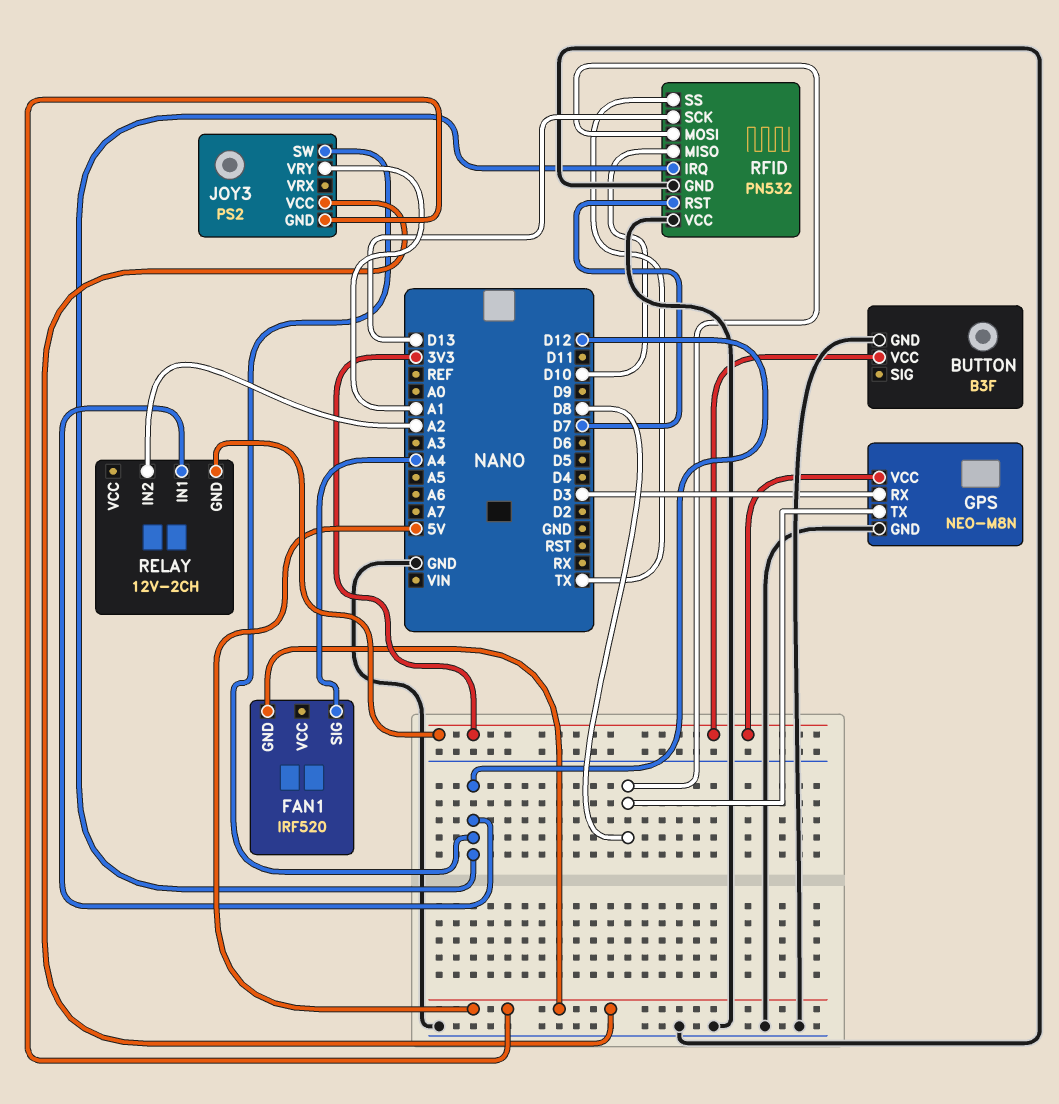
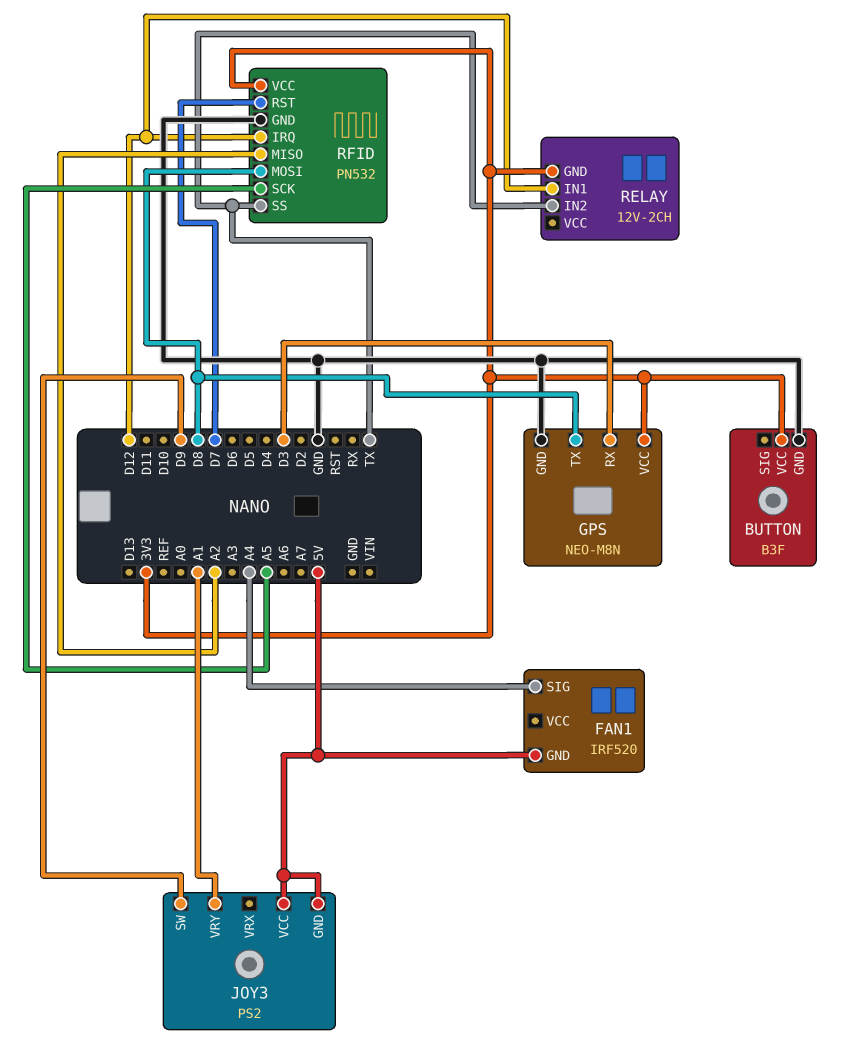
JOY3 pin SW: D12 -> D9
RELAY pin IN2: A2 -> TX
RFID pin MISO: D10 -> A2
RFID pin SCK: D13 -> A5
RFID pin VCC: GND -> 3V3

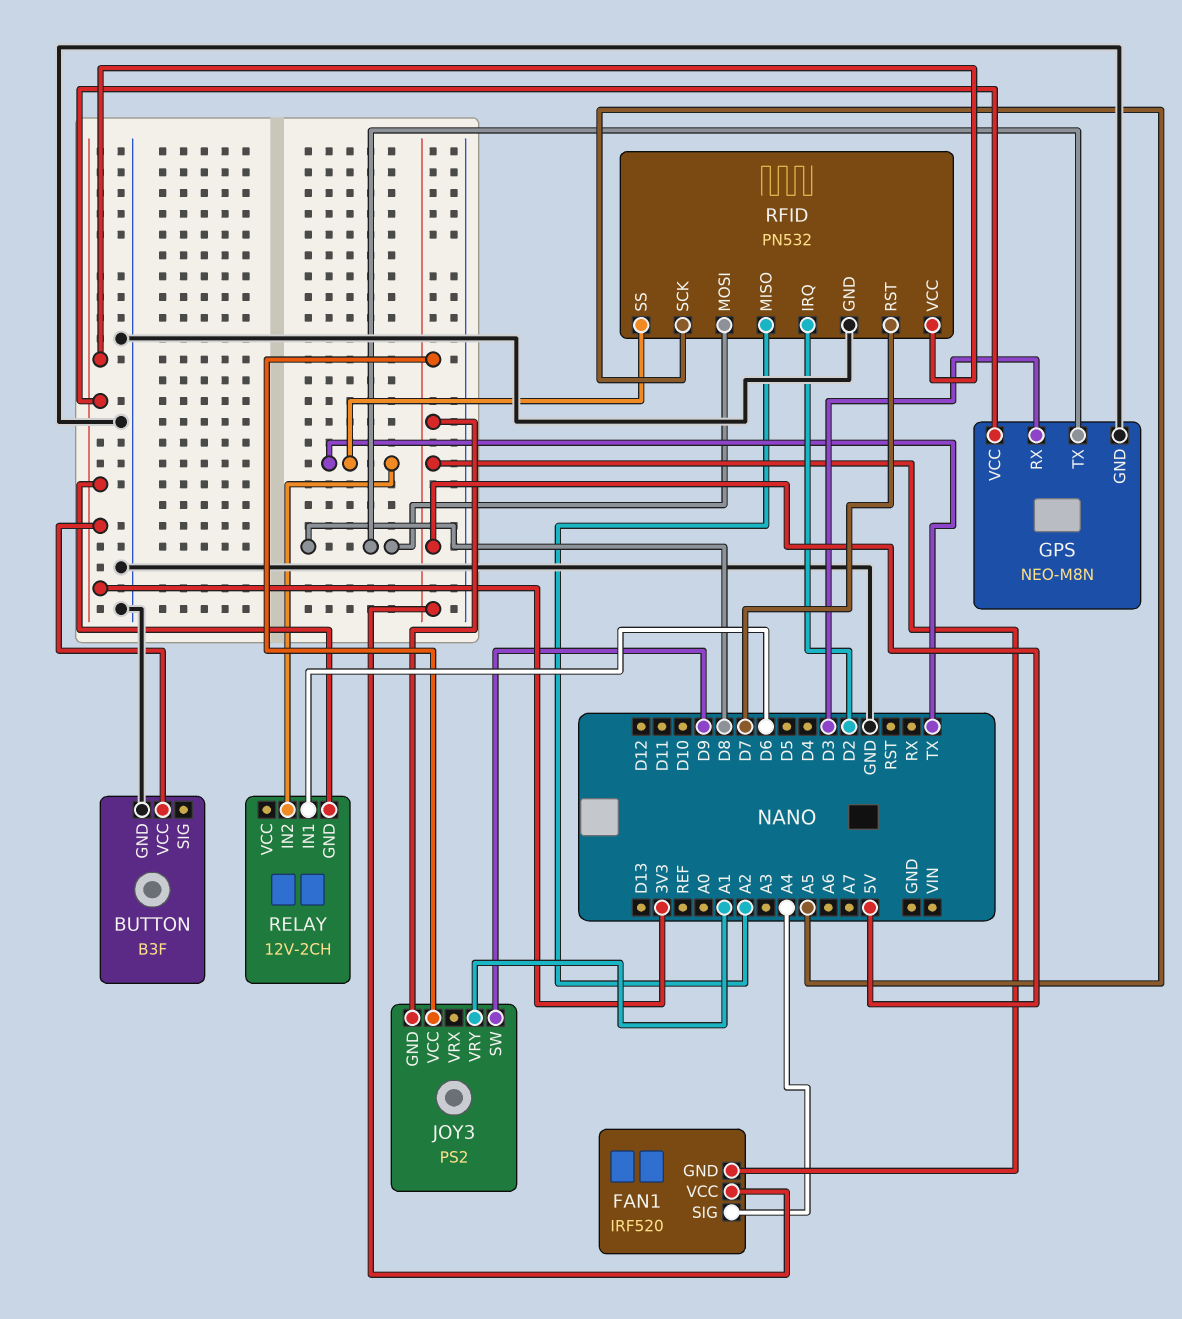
FAN1 pin VCC: none -> 5V
RELAY pin IN1: D12 -> D6
RFID pin IRQ: D12 -> D2

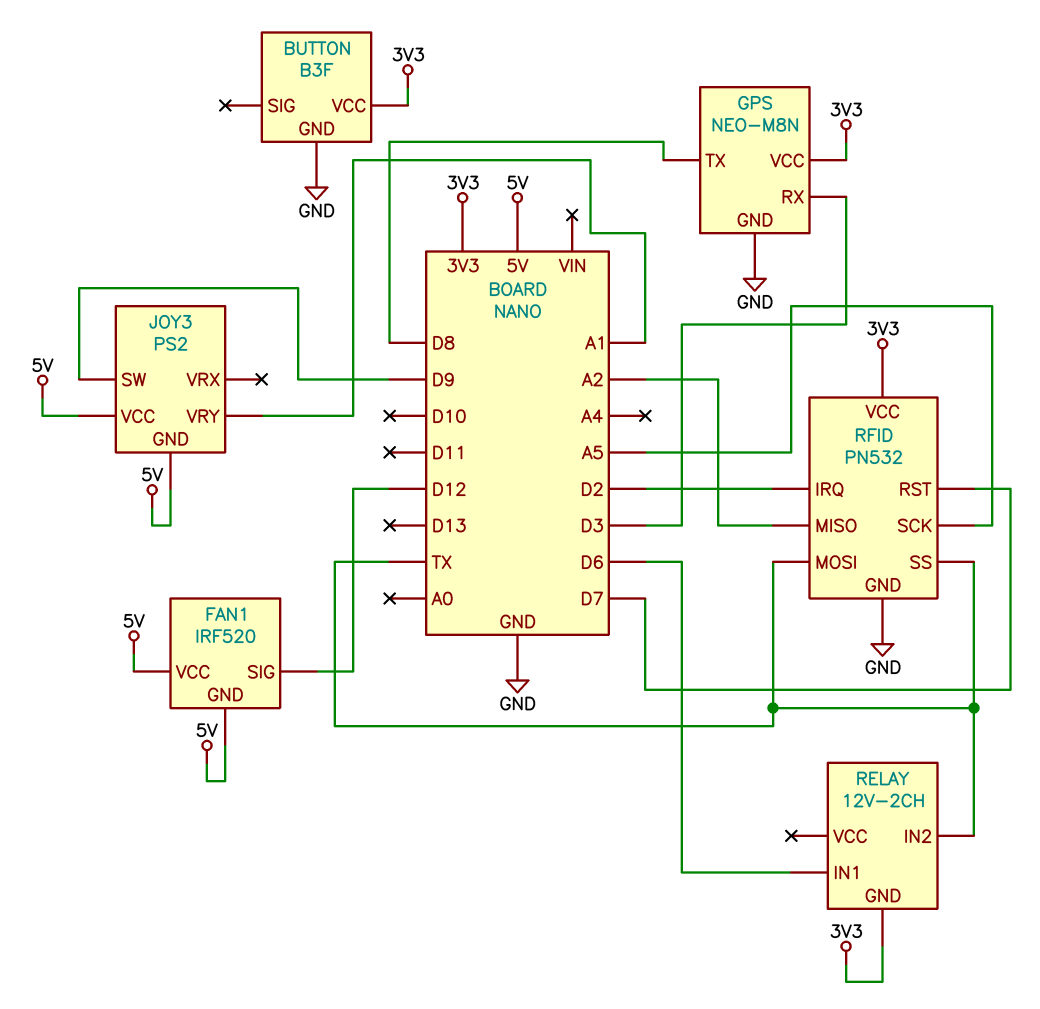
FAN1 pin SIG: A4 -> D12
RFID pin MOSI: D8 -> TX

